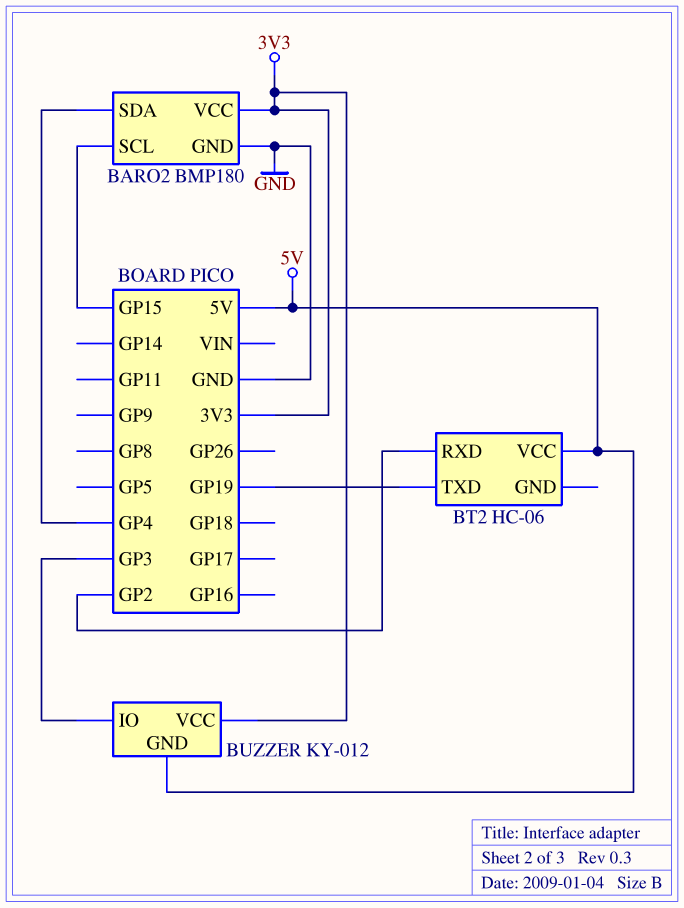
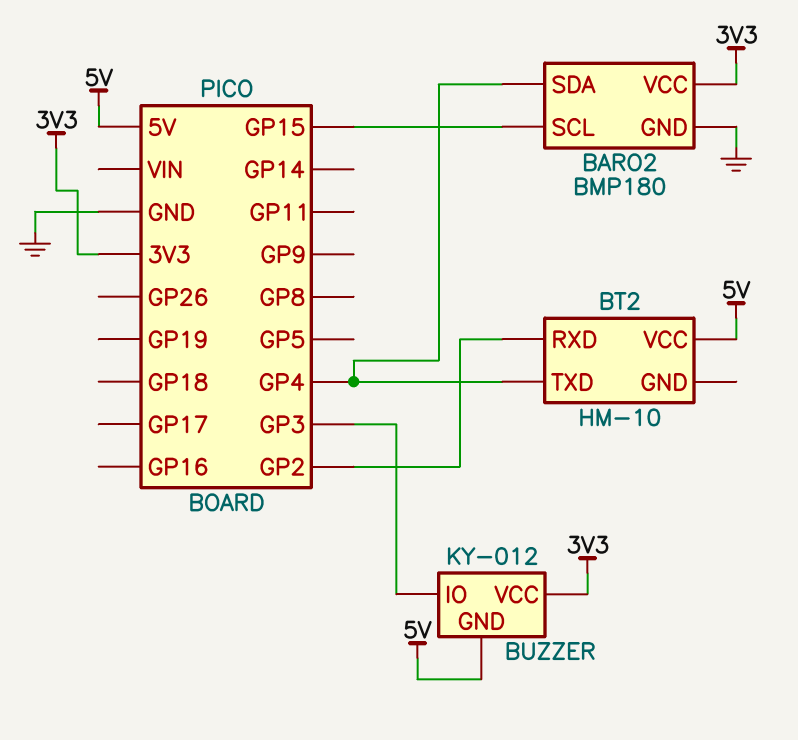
BT2: HC-06 -> HM-10
BT2 pin TXD: GP19 -> GP4

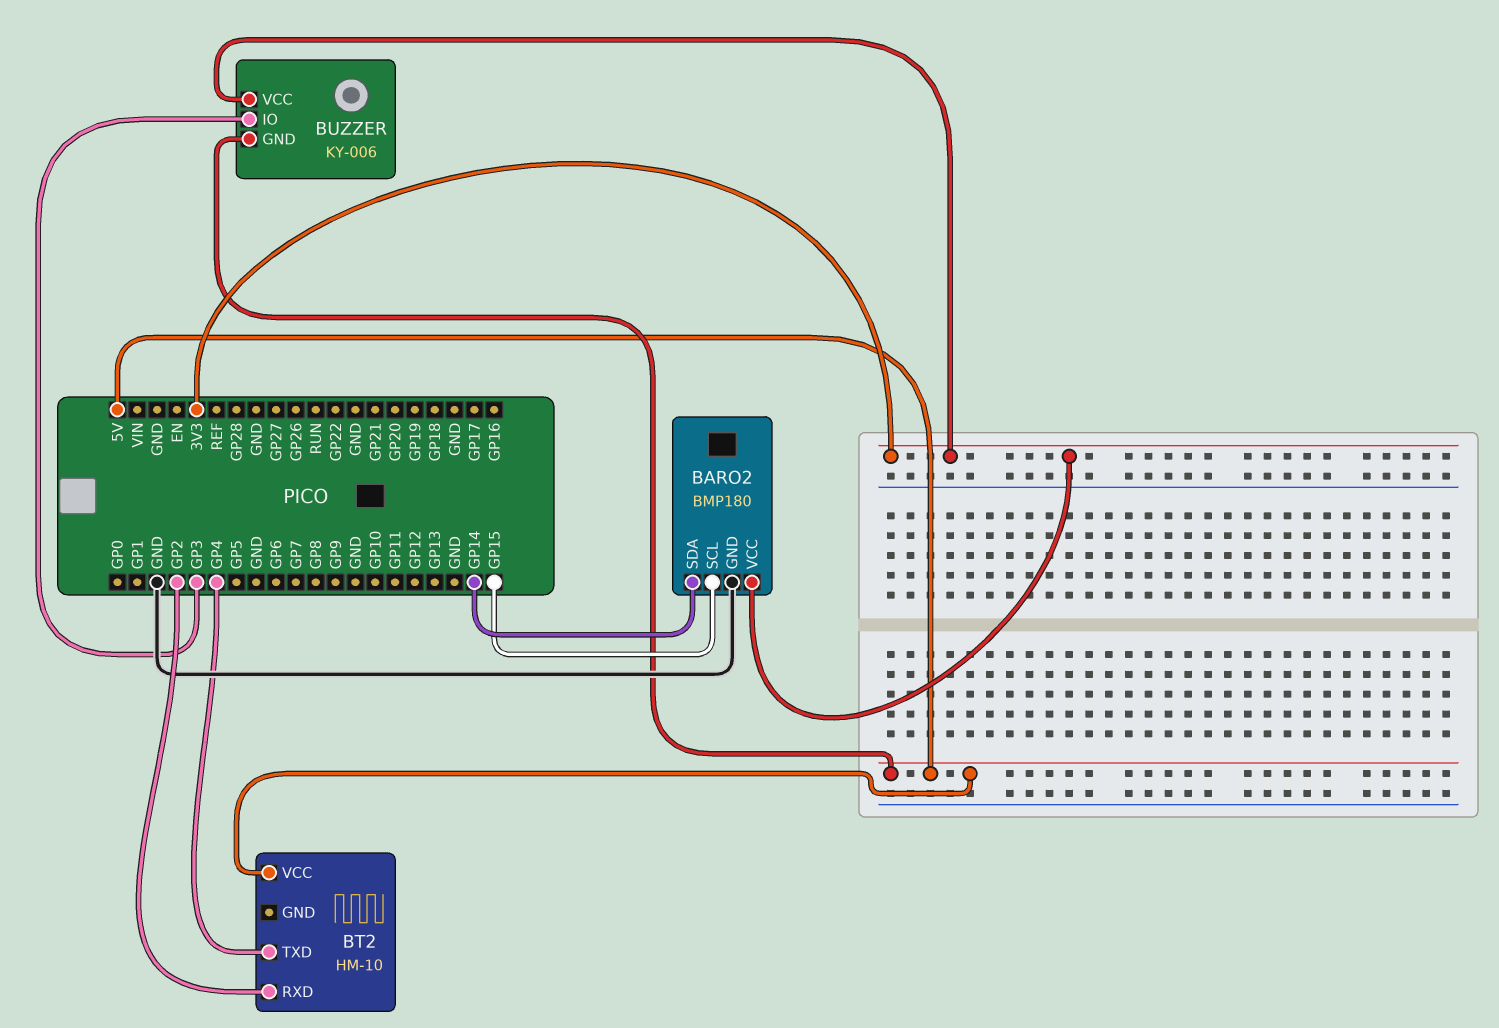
BARO2 pin SDA: GP4 -> GP14
BUZZER: KY-012 -> KY-006

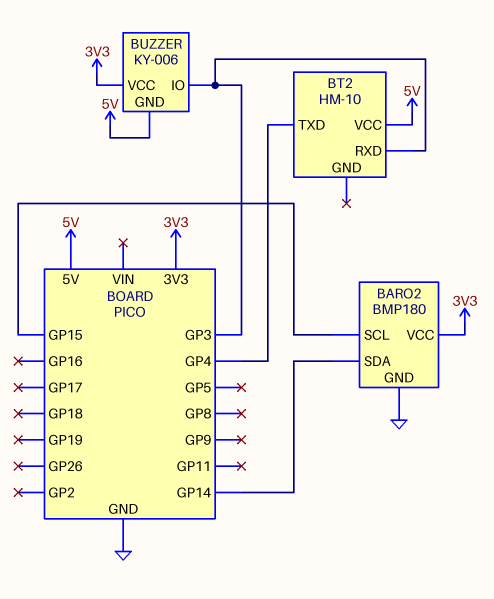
BT2 pin RXD: GP2 -> GP3

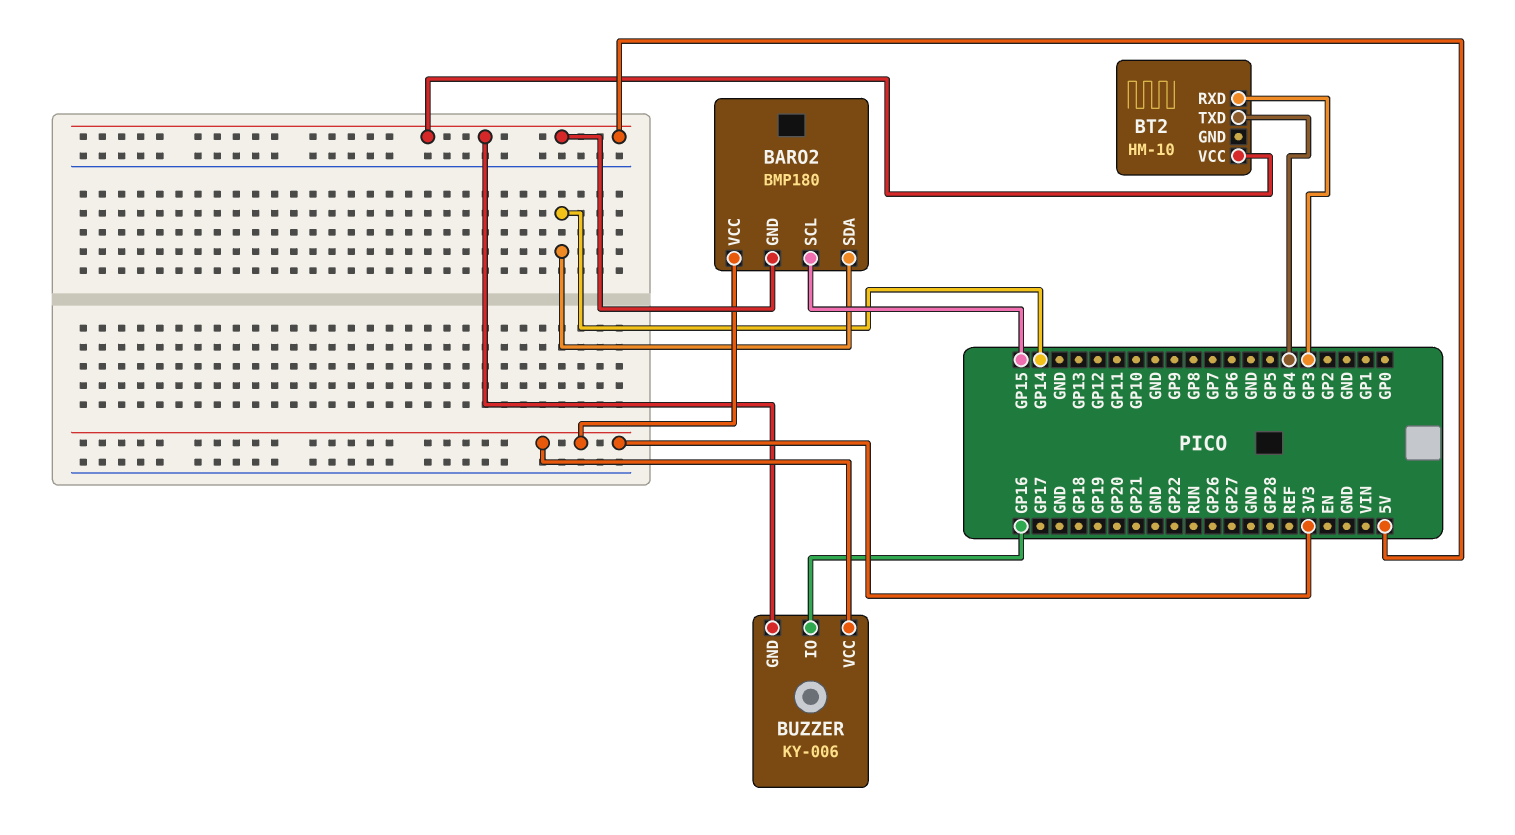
BARO2 pin GND: GND -> 5V
BUZZER pin IO: GP3 -> GP16

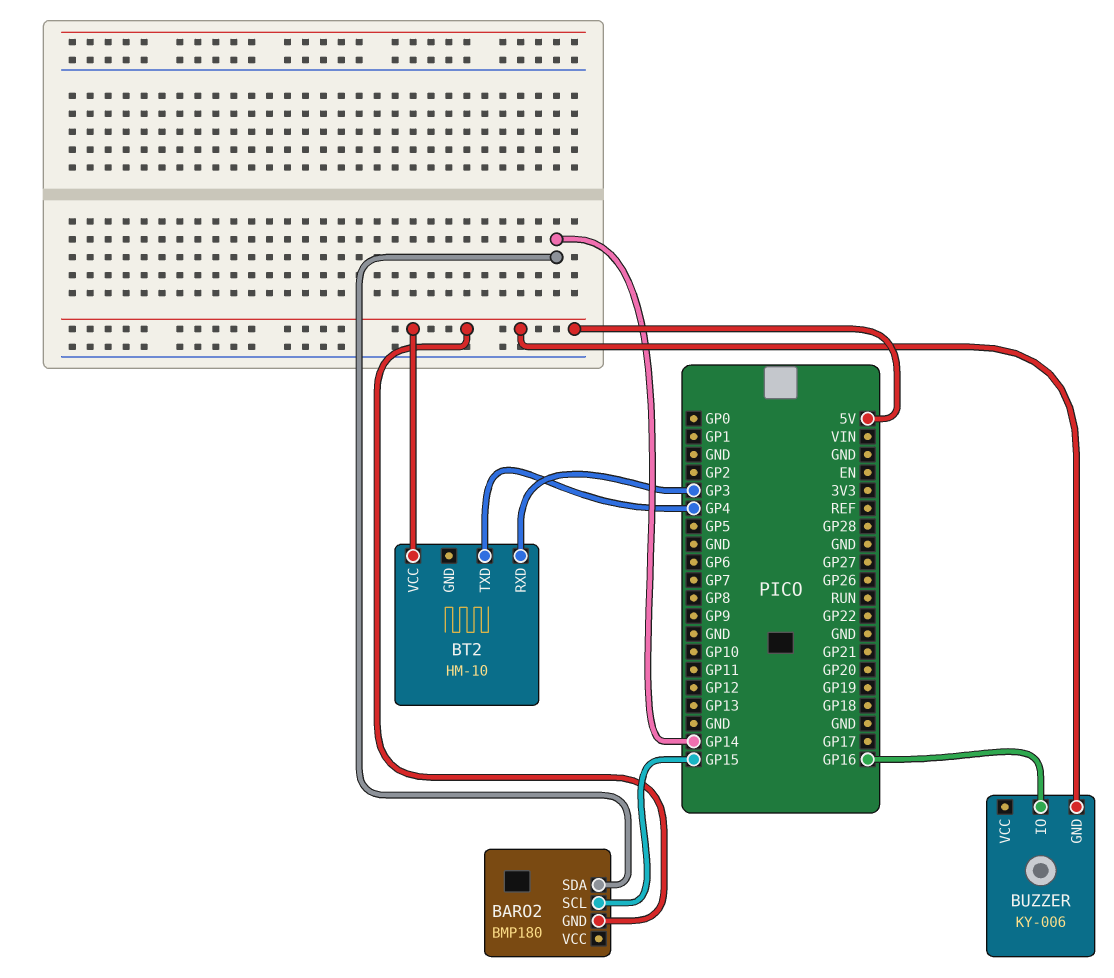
BARO2 pin VCC: 3V3 -> none
BUZZER pin VCC: 3V3 -> none

